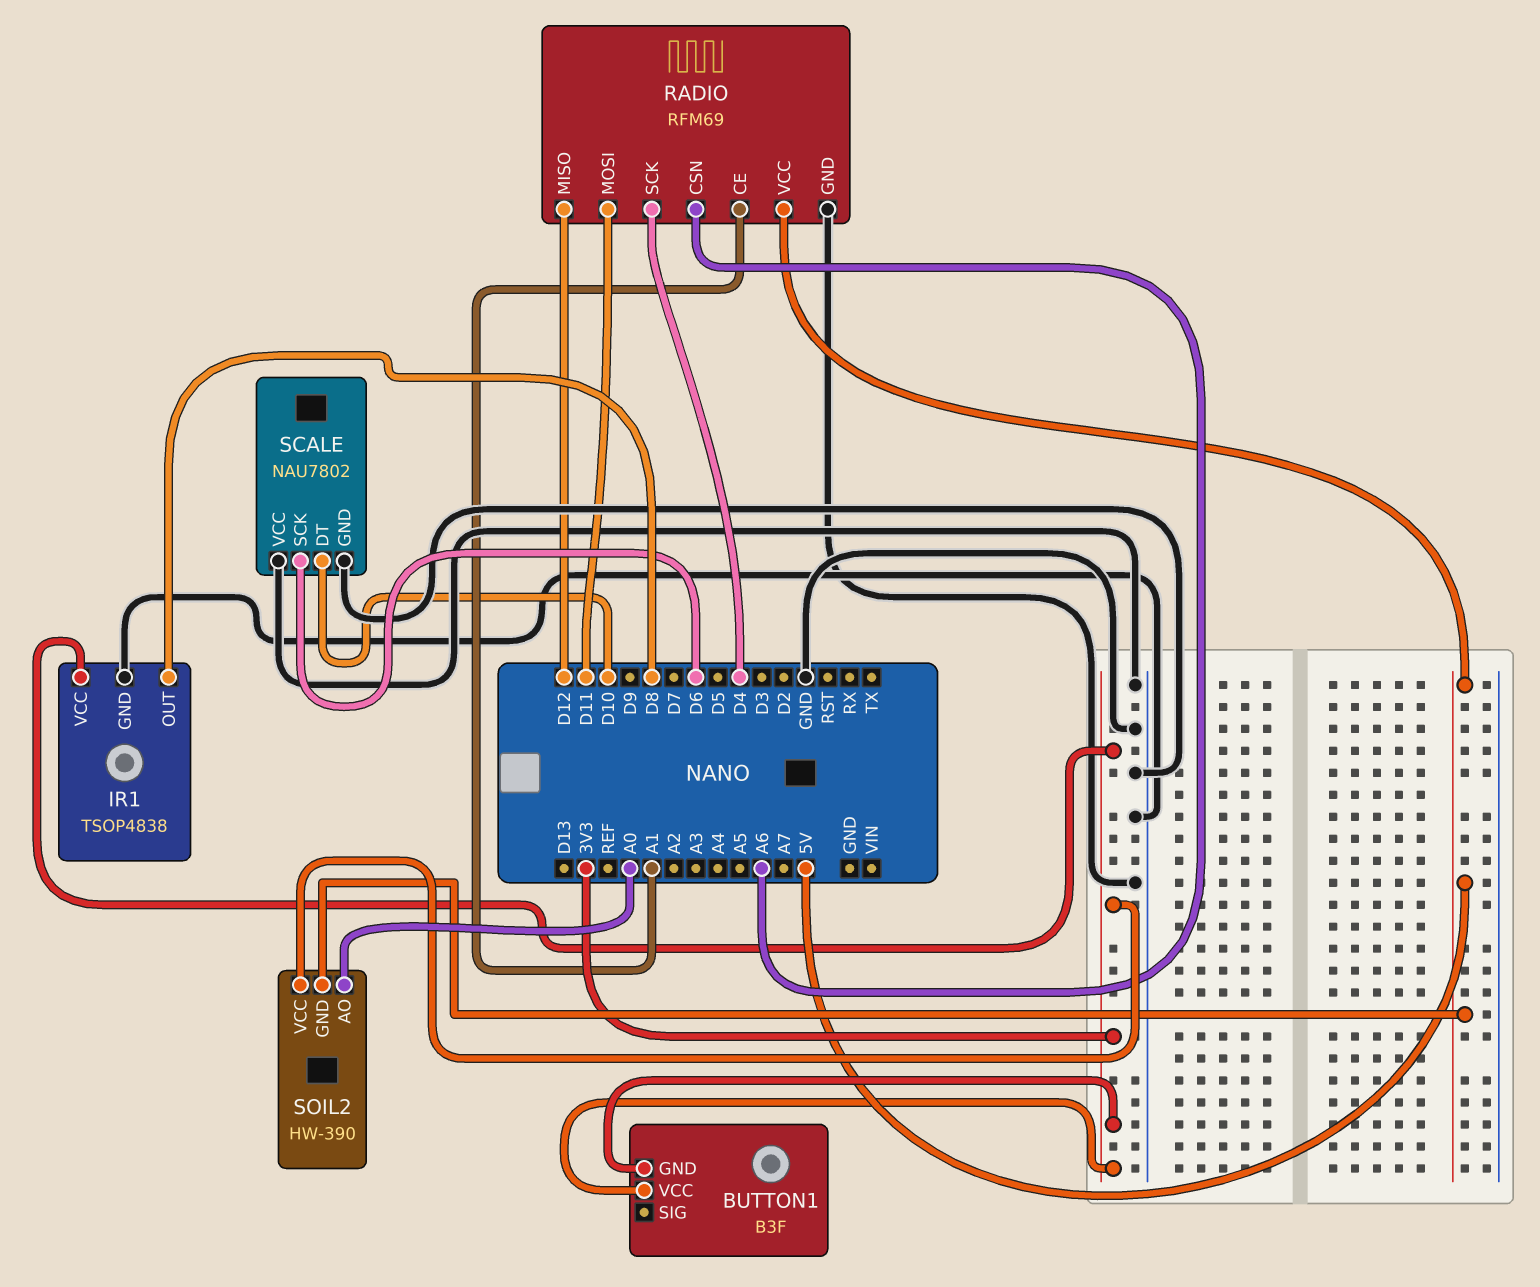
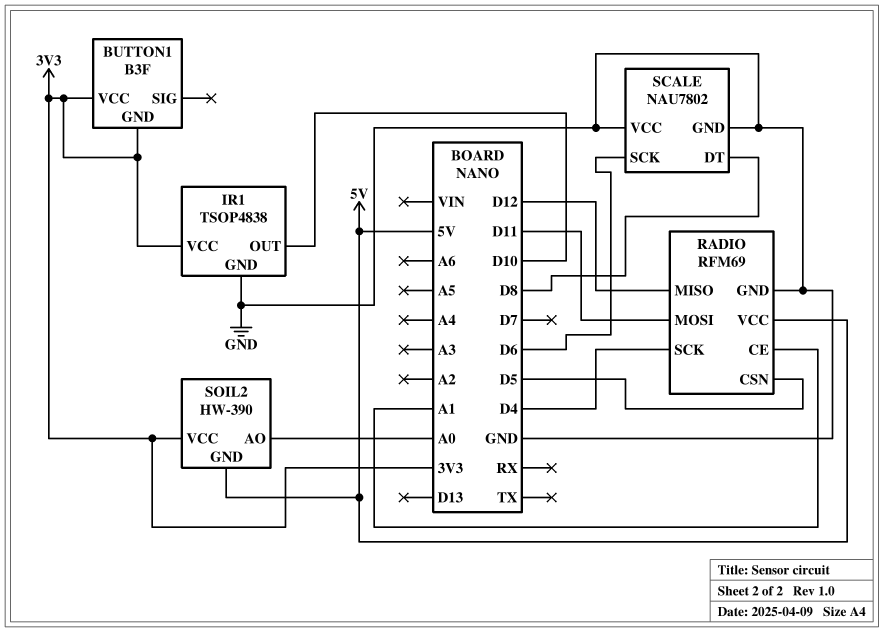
IR1 pin OUT: D8 -> D10
RADIO pin CSN: A6 -> D5
SCALE pin DT: D10 -> D8

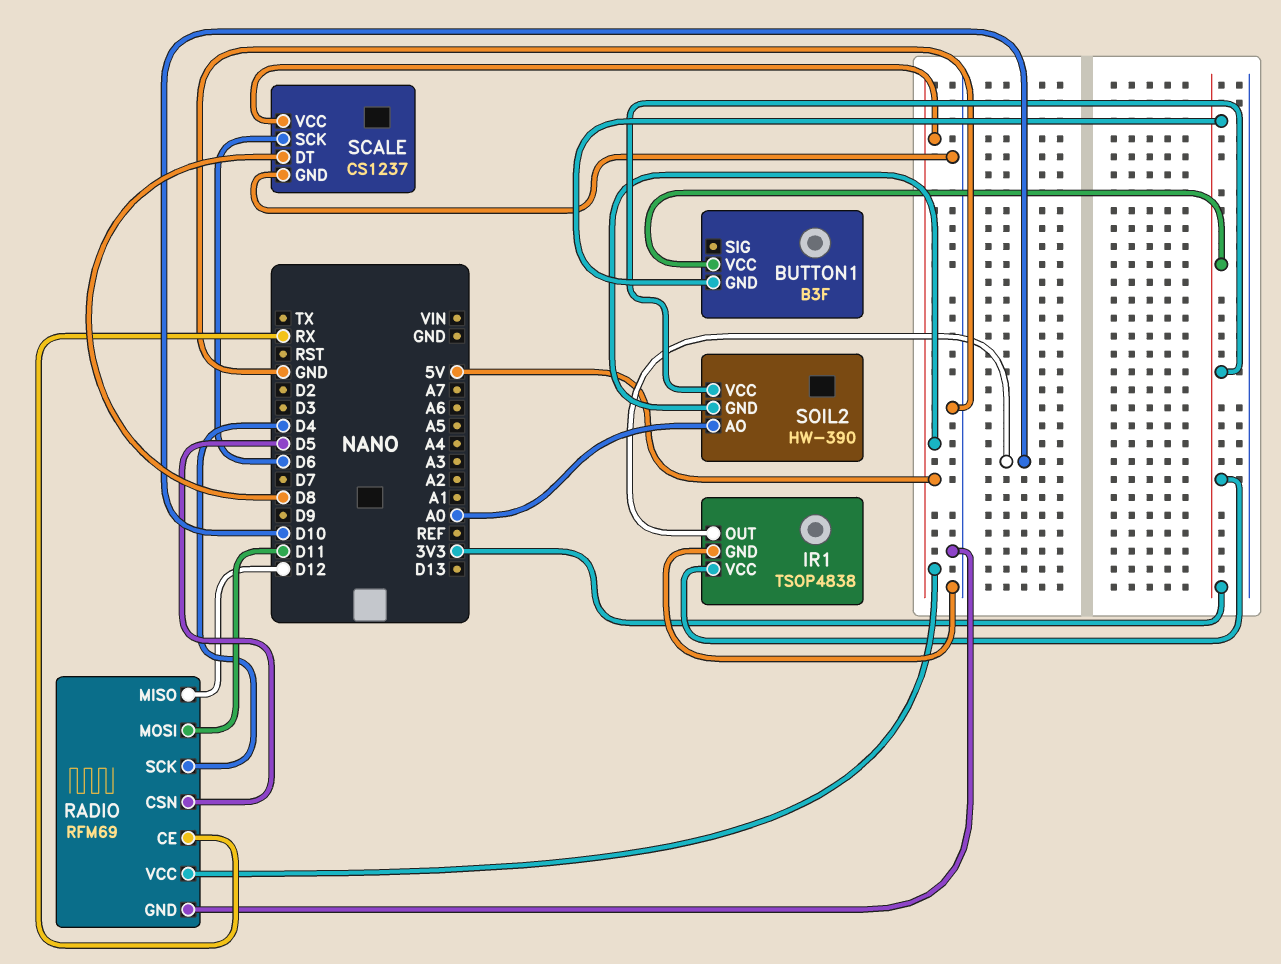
RADIO pin CE: A1 -> RX
SCALE: NAU7802 -> CS1237
SCALE pin VCC: GND -> 5V

